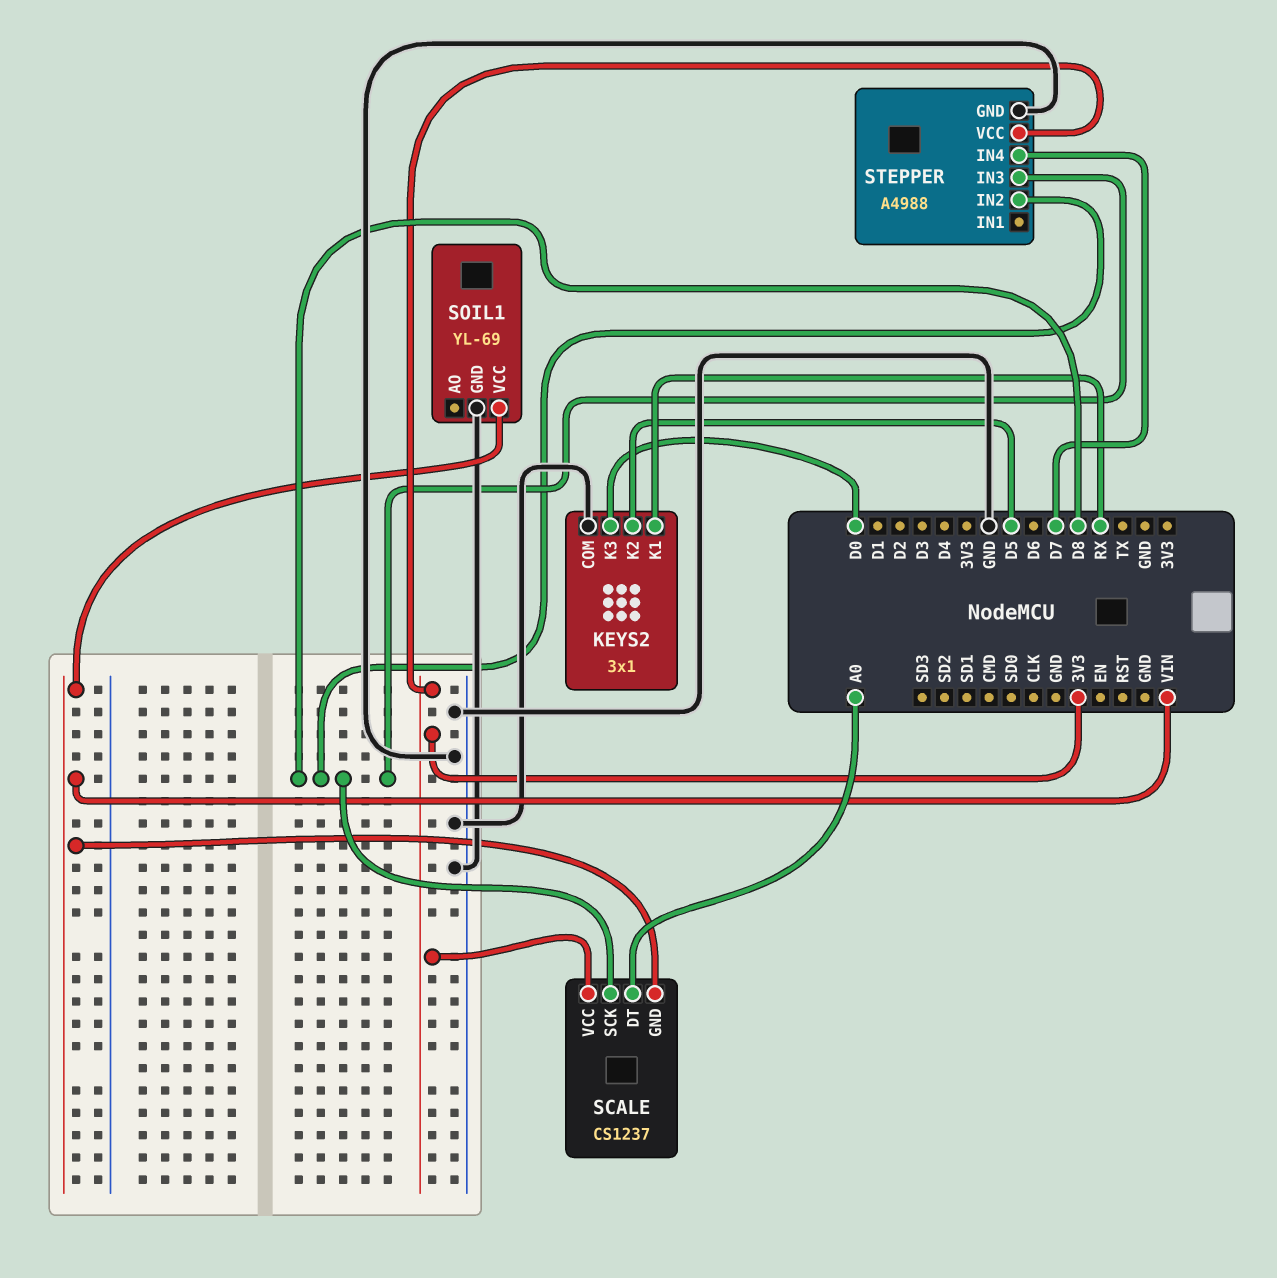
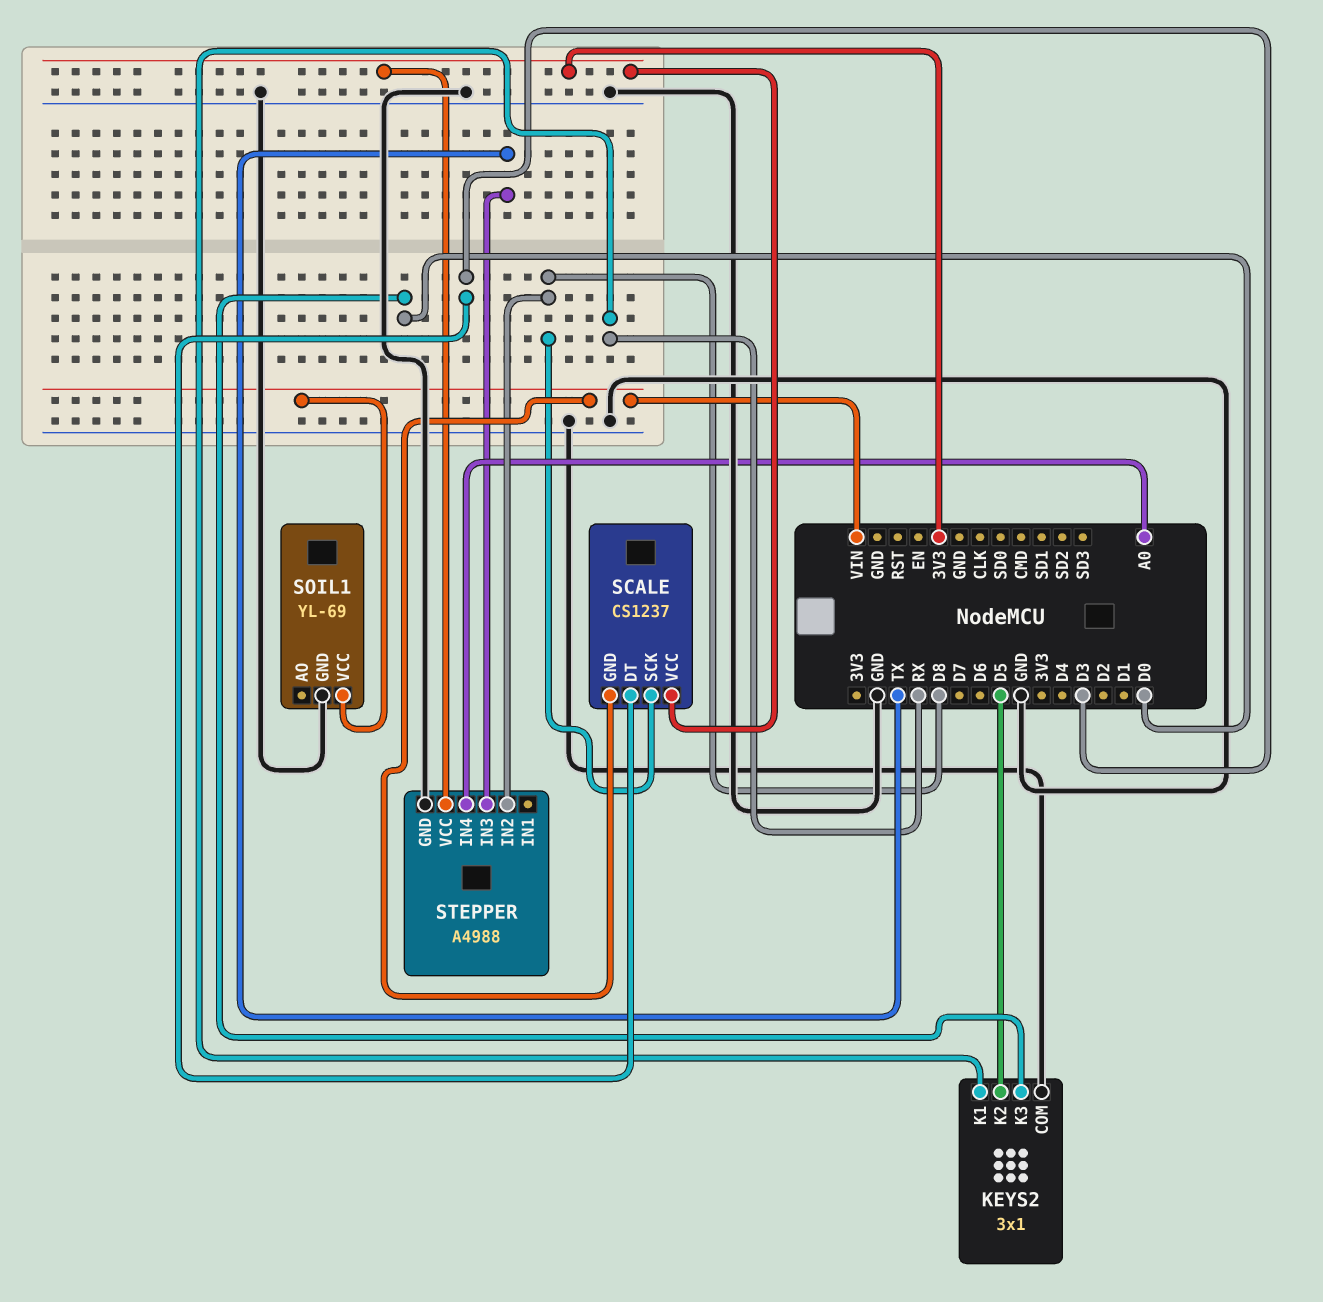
SCALE pin DT: A0 -> D3
STEPPER pin IN3: D8 -> TX
STEPPER pin IN4: D7 -> A0

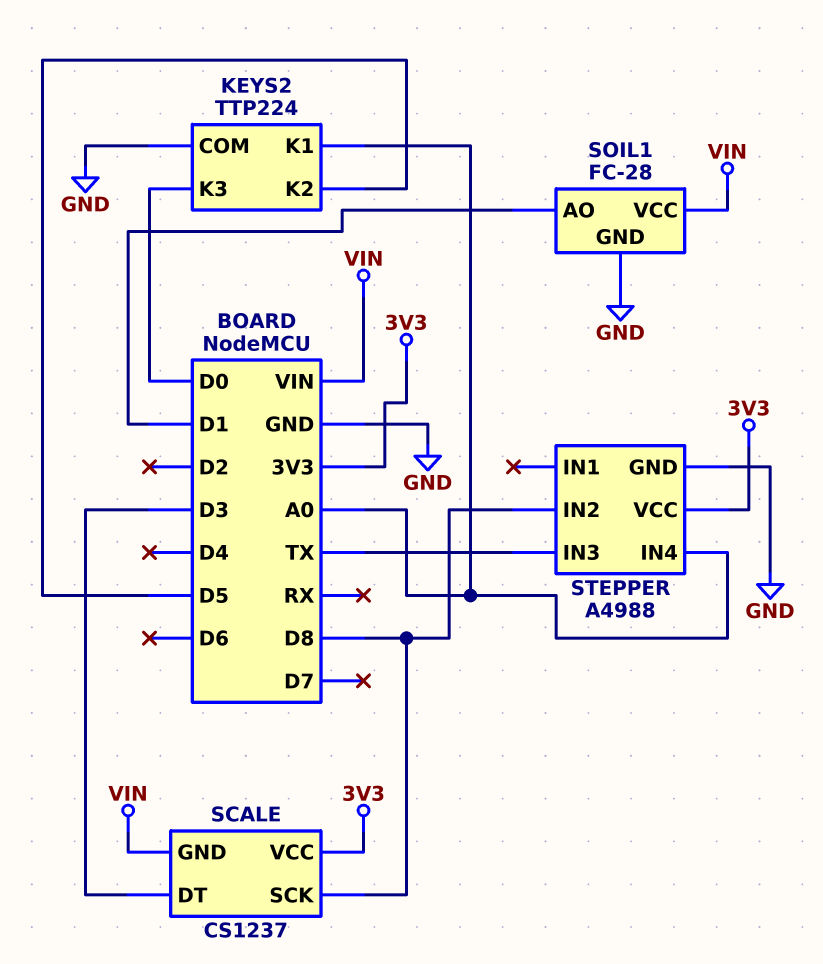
KEYS2: 3x1 -> TTP224
KEYS2 pin K1: RX -> A0
SOIL1: YL-69 -> FC-28
SOIL1 pin AO: none -> D1

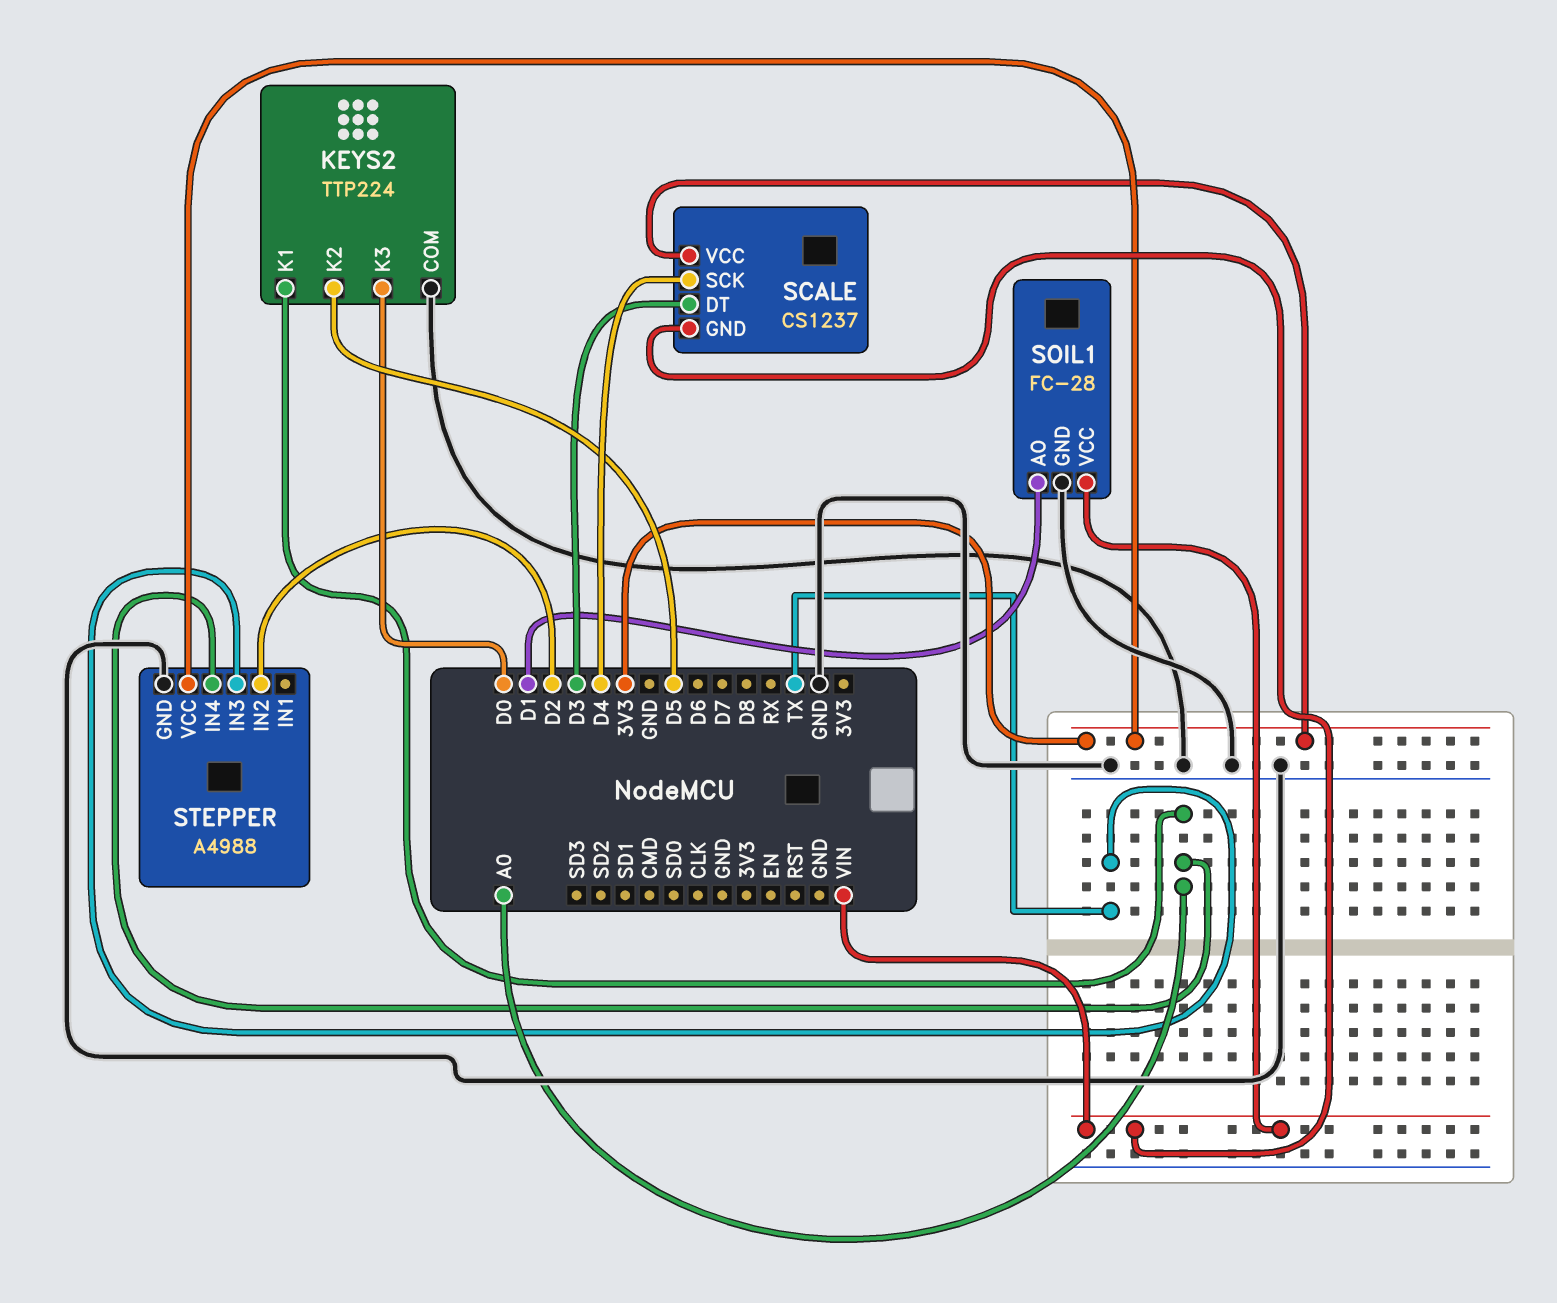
SCALE pin SCK: D8 -> D4
STEPPER pin IN2: D8 -> D2

